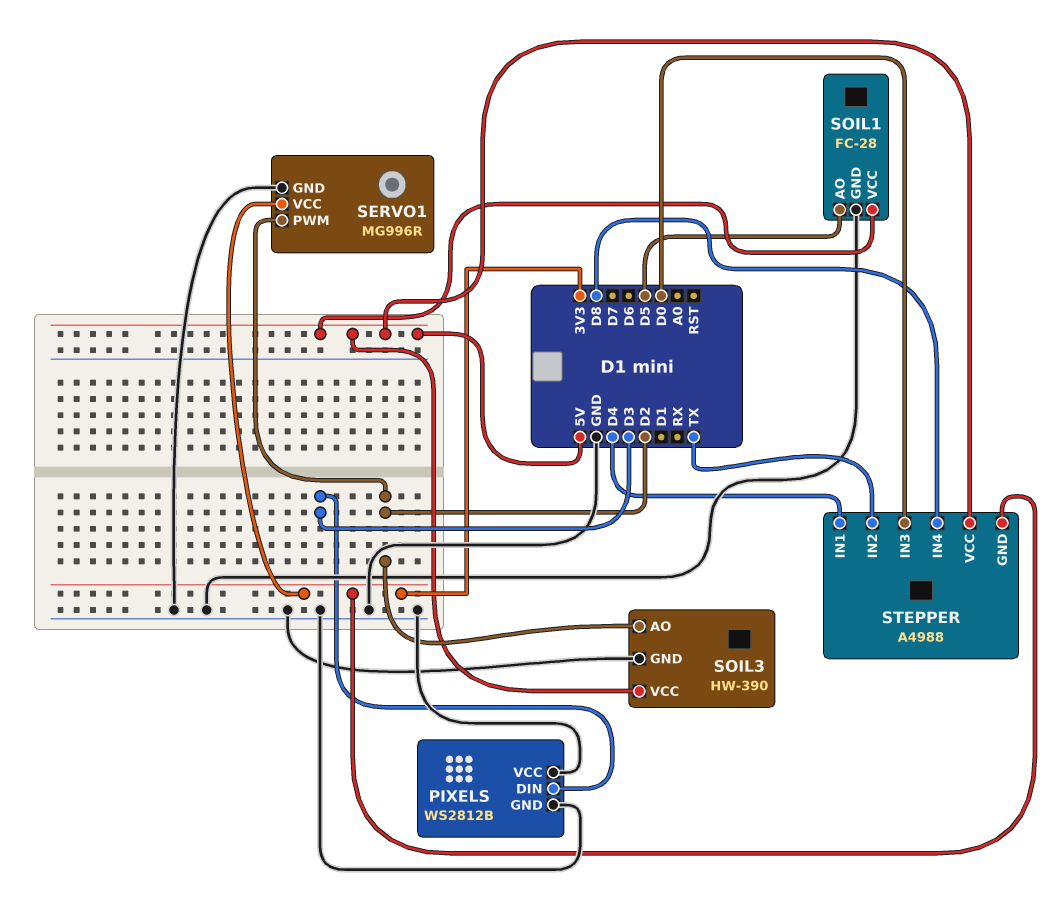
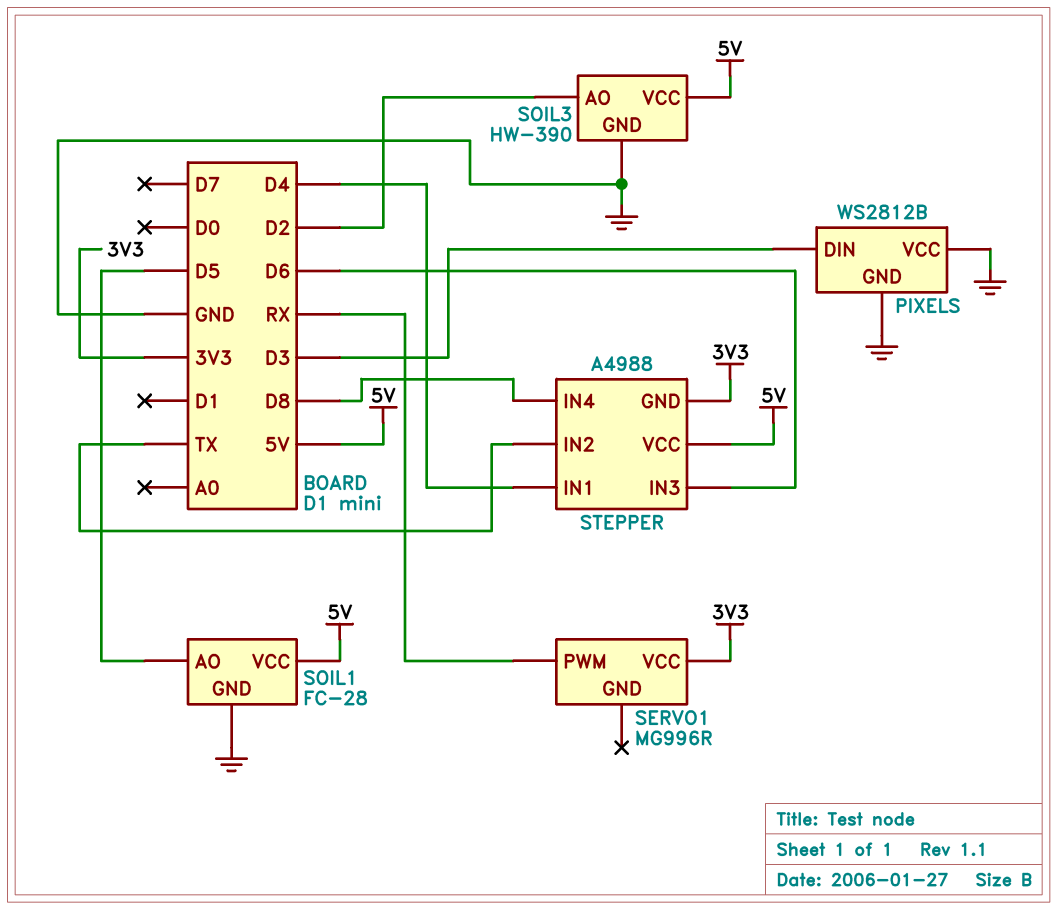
SERVO1 pin GND: GND -> none
SERVO1 pin PWM: D2 -> RX
STEPPER pin IN3: D0 -> D6

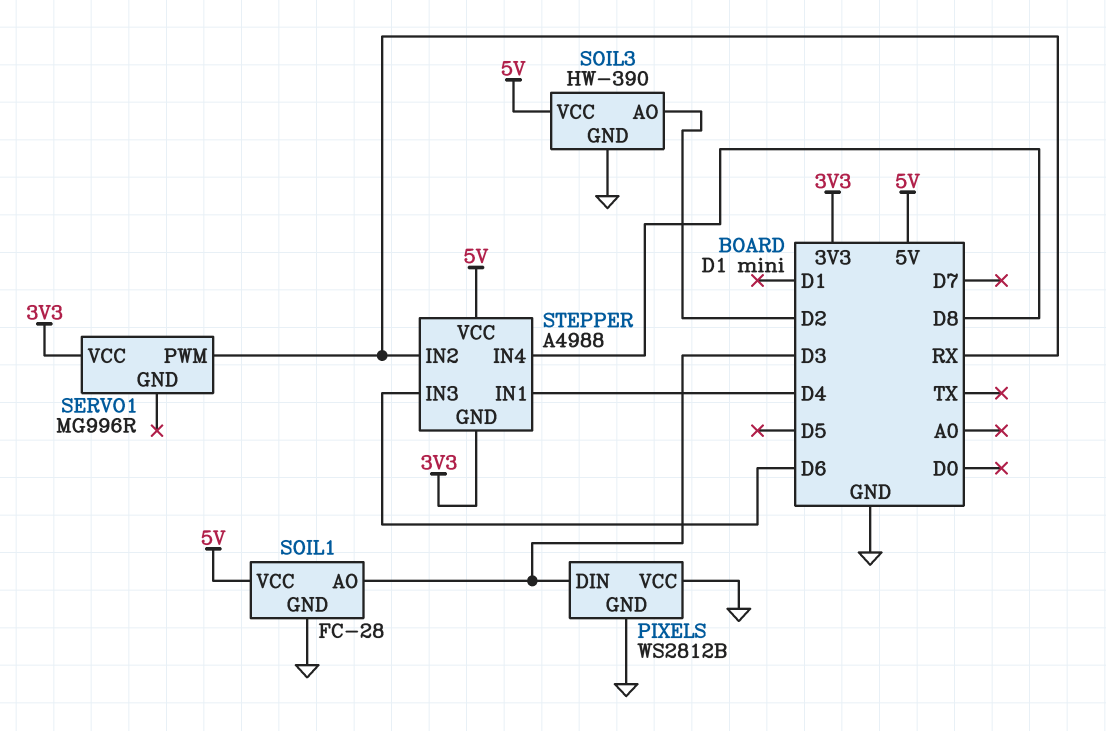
SOIL1 pin AO: D5 -> D3
STEPPER pin IN2: TX -> RX

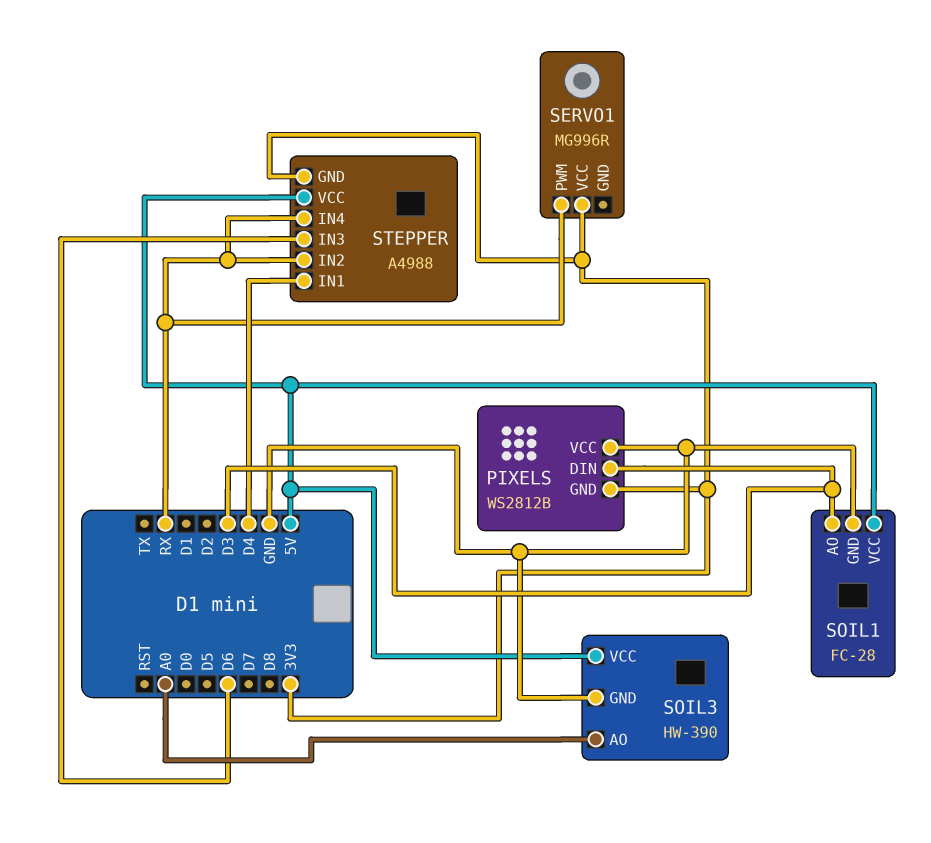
PIXELS pin GND: GND -> 3V3
SOIL3 pin AO: D2 -> A0
STEPPER pin IN4: D8 -> RX

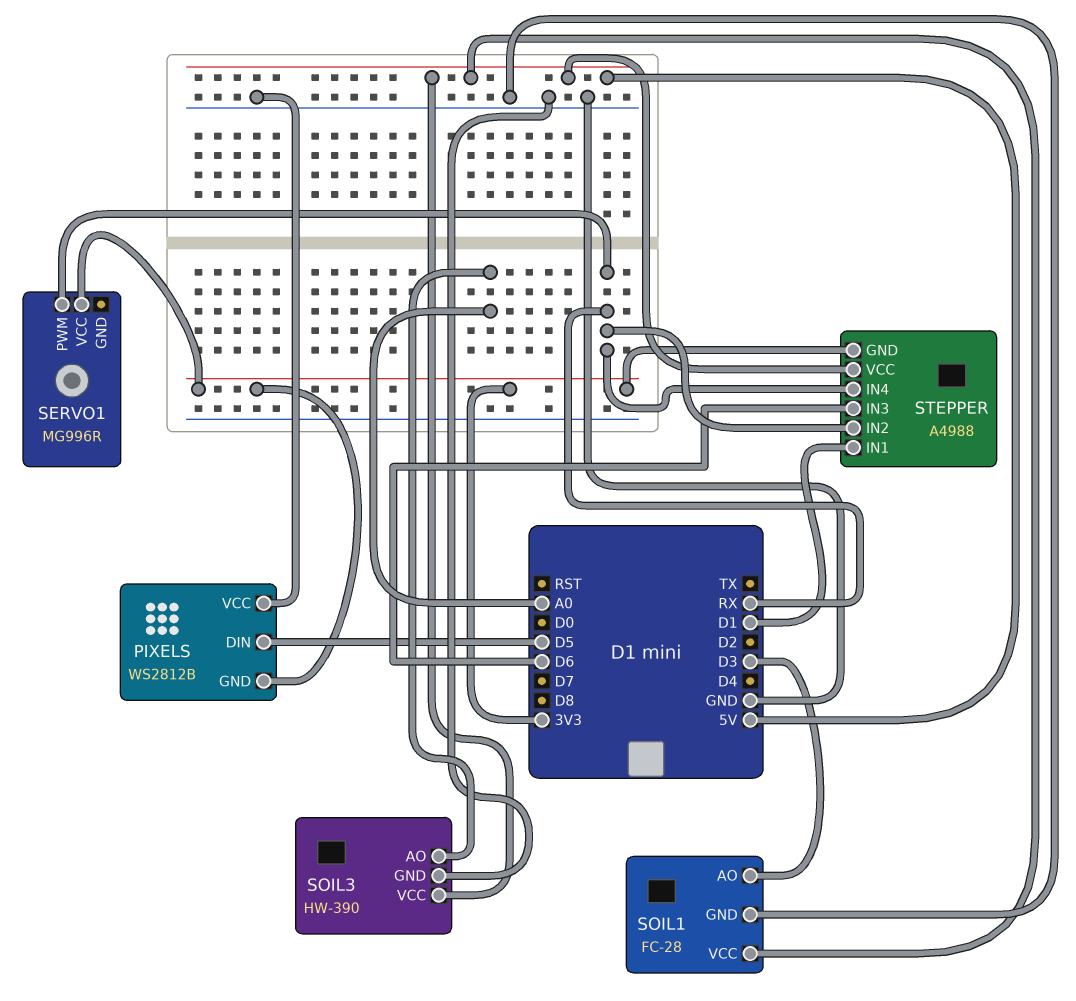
PIXELS pin DIN: D3 -> D5
STEPPER pin IN1: D4 -> D1

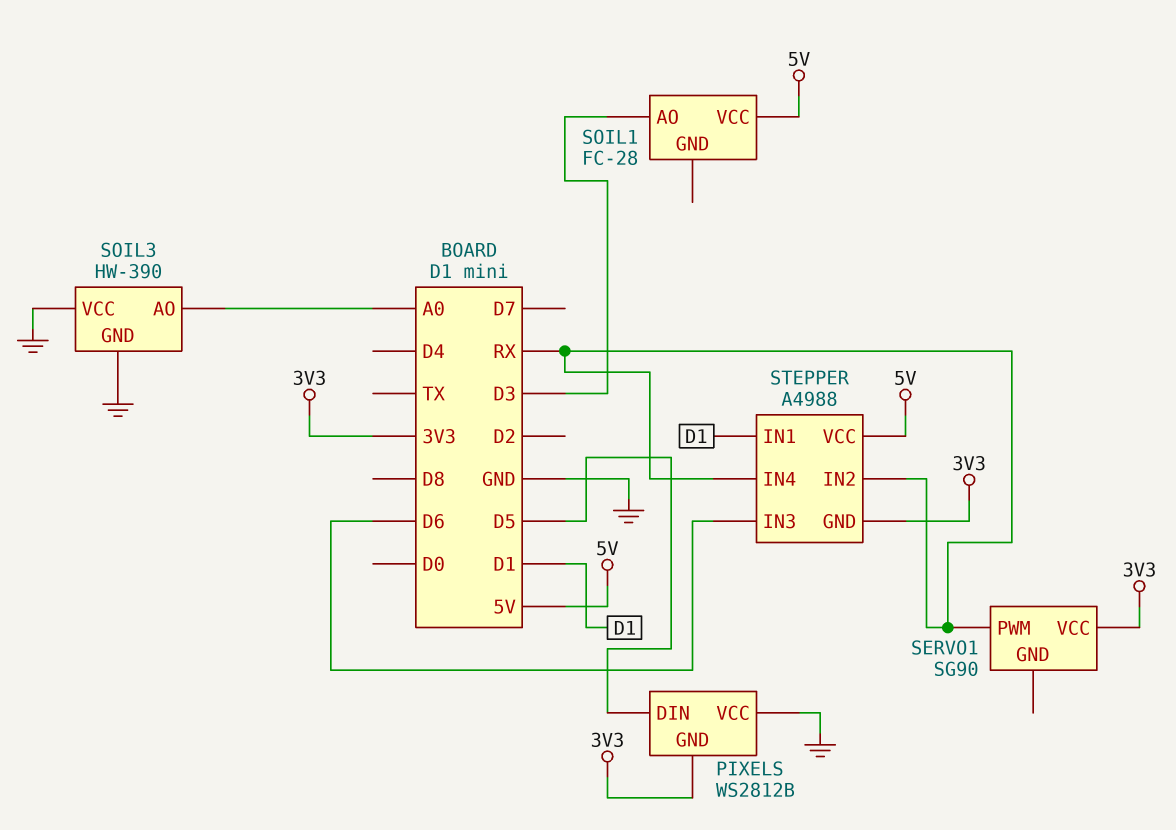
SERVO1: MG996R -> SG90
SOIL1 pin GND: GND -> none
SOIL3 pin VCC: 5V -> GND

